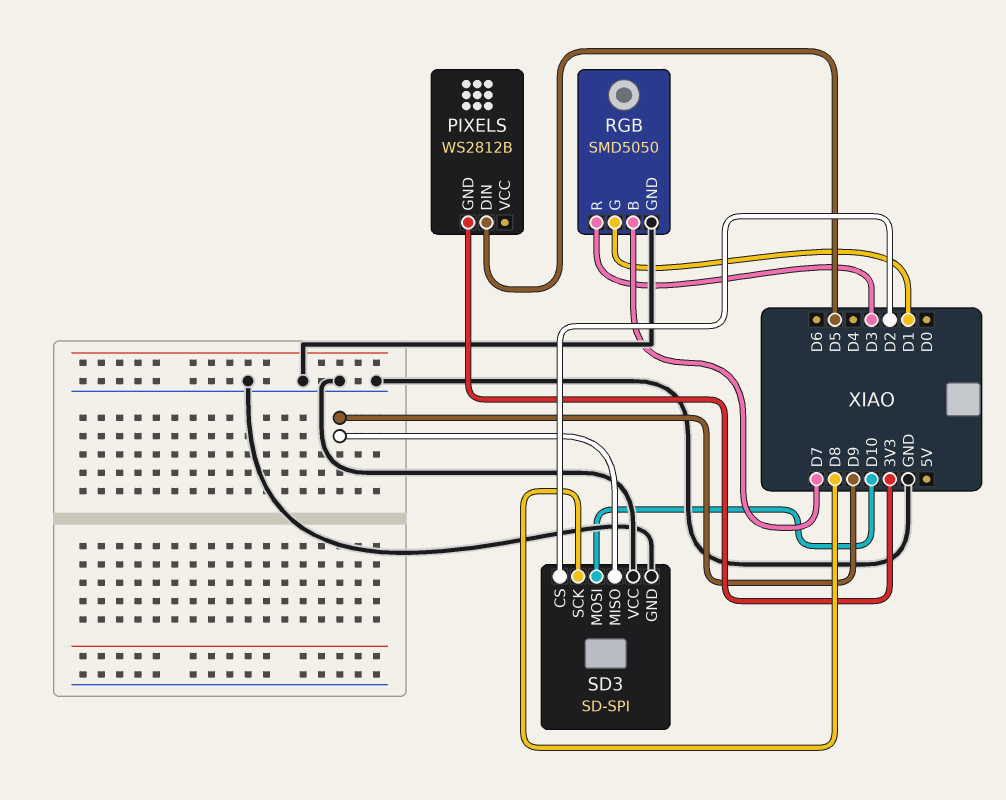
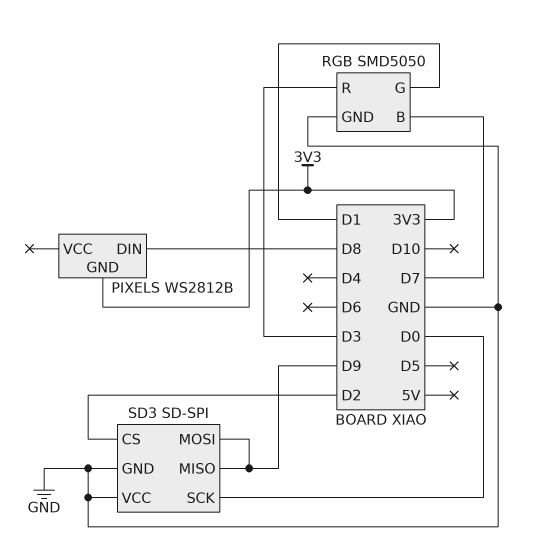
PIXELS pin DIN: D5 -> D8
SD3 pin MOSI: D10 -> D9
SD3 pin SCK: D8 -> D0

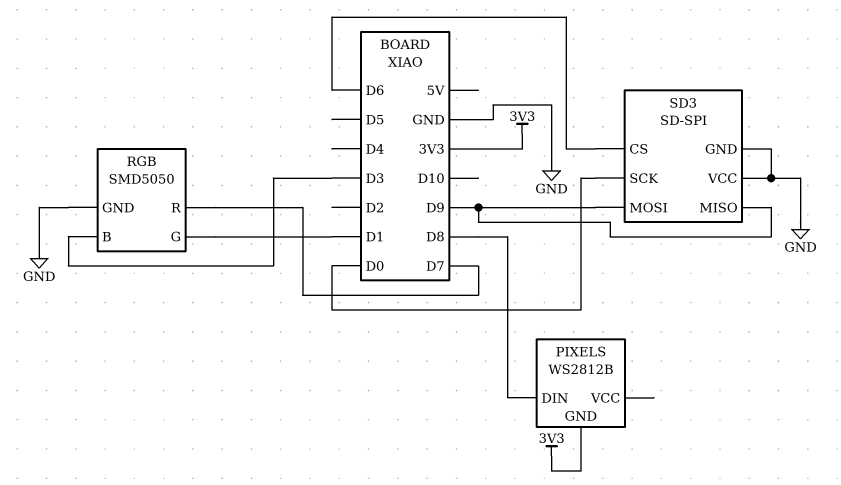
RGB pin B: D7 -> D3
RGB pin R: D3 -> D7
SD3 pin CS: D2 -> D6

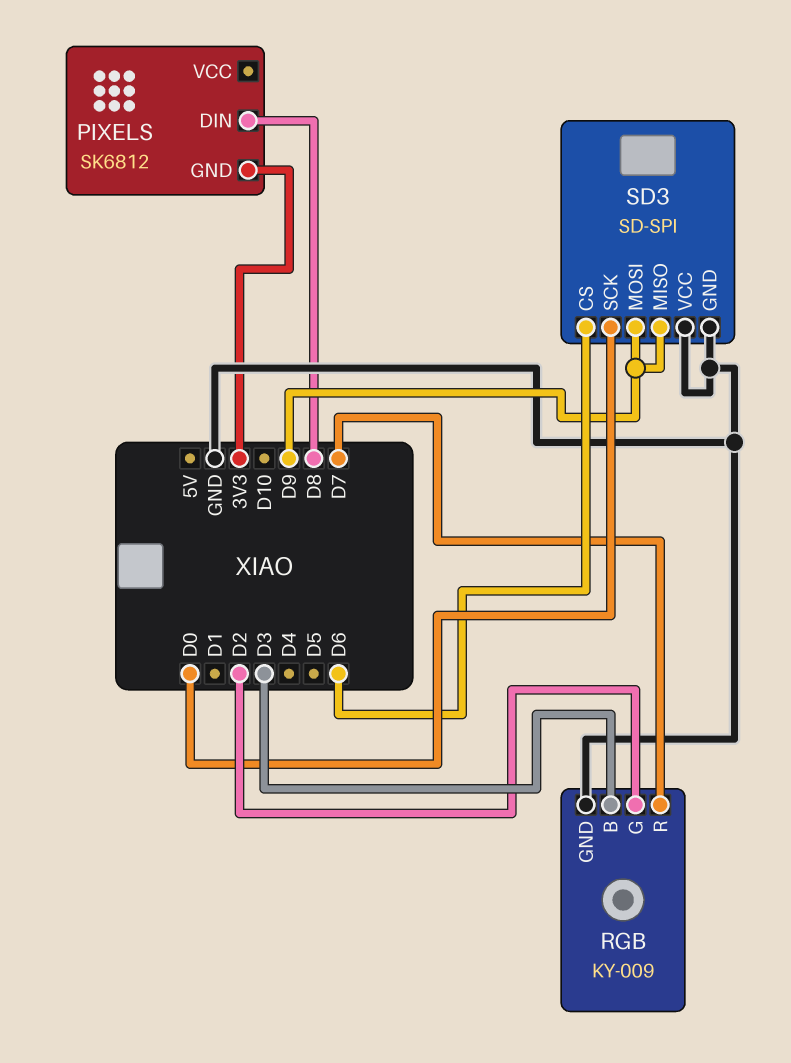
PIXELS: WS2812B -> SK6812
RGB: SMD5050 -> KY-009
RGB pin G: D1 -> D2

